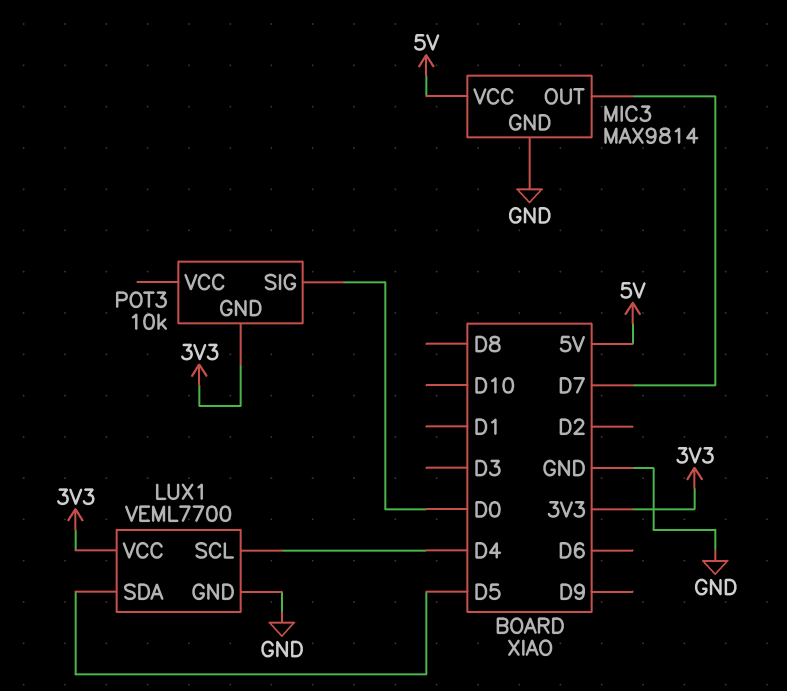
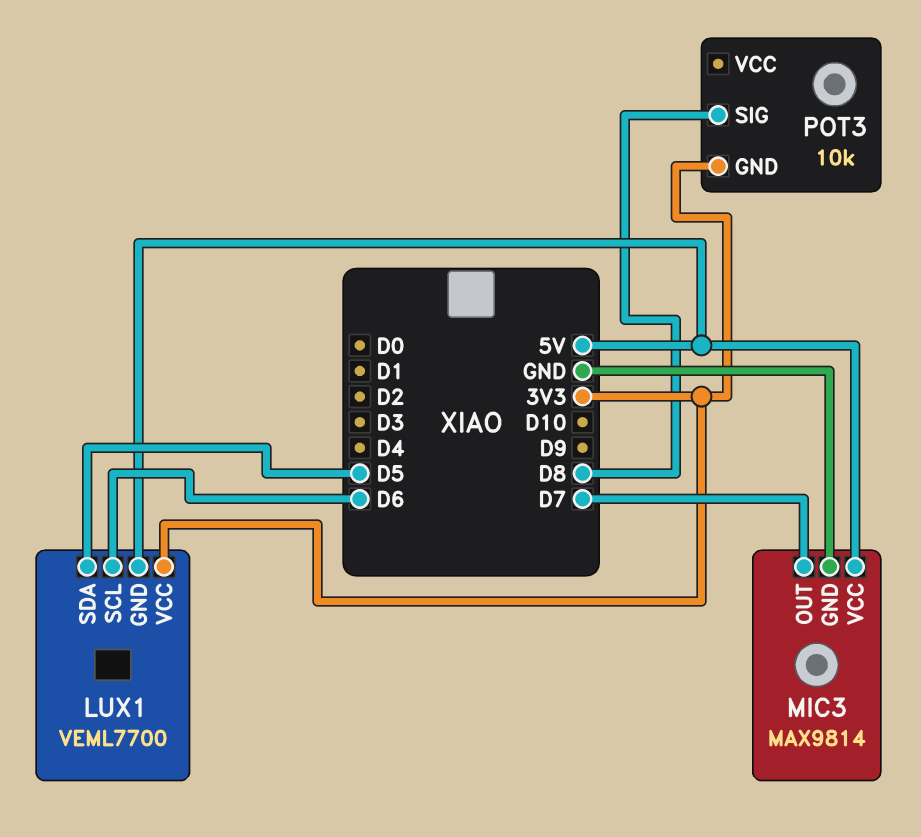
LUX1 pin GND: GND -> 5V
LUX1 pin SCL: D4 -> D6
POT3 pin SIG: D0 -> D8

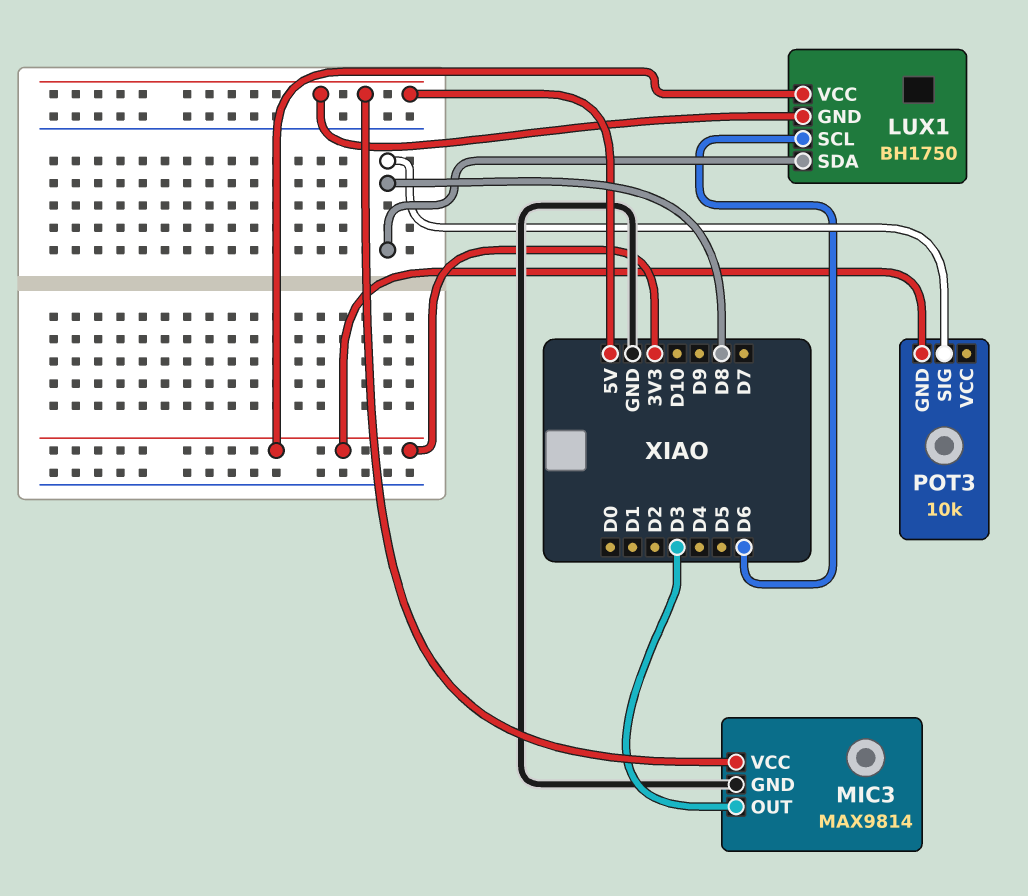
LUX1: VEML7700 -> BH1750
LUX1 pin SDA: D5 -> D8
MIC3 pin OUT: D7 -> D3

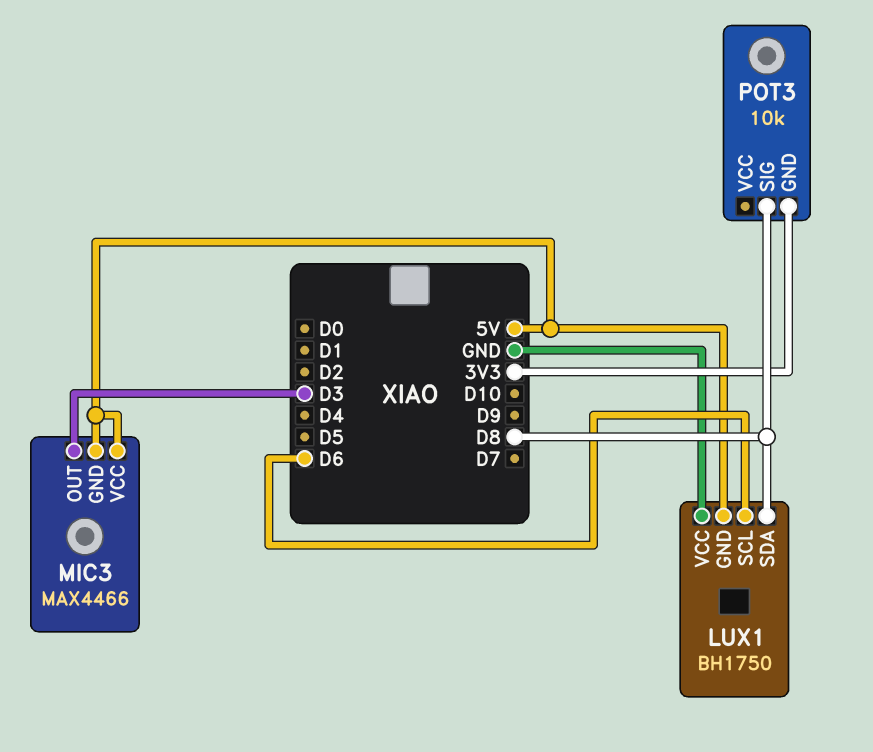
LUX1 pin VCC: 3V3 -> GND
MIC3: MAX9814 -> MAX4466
MIC3 pin GND: GND -> 5V

